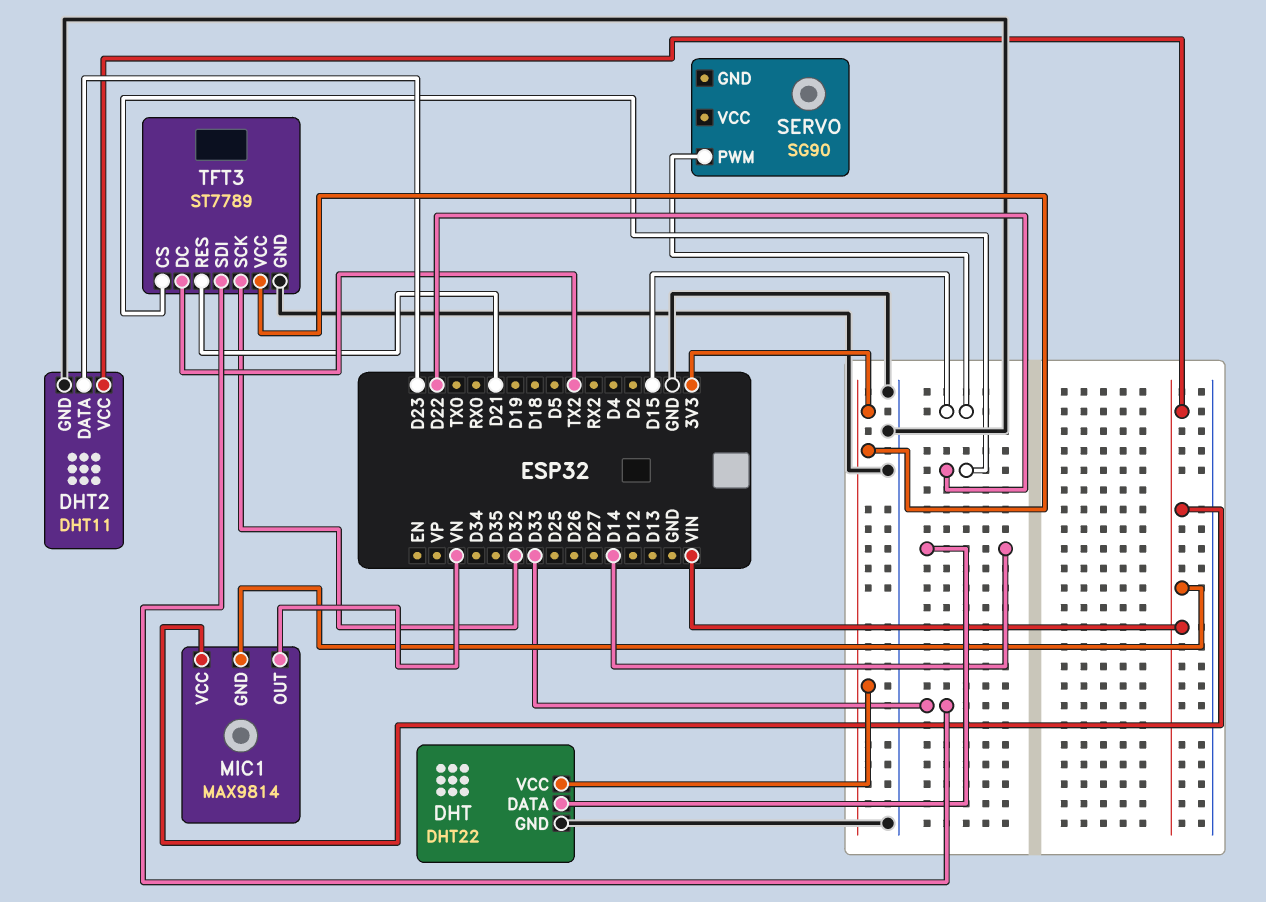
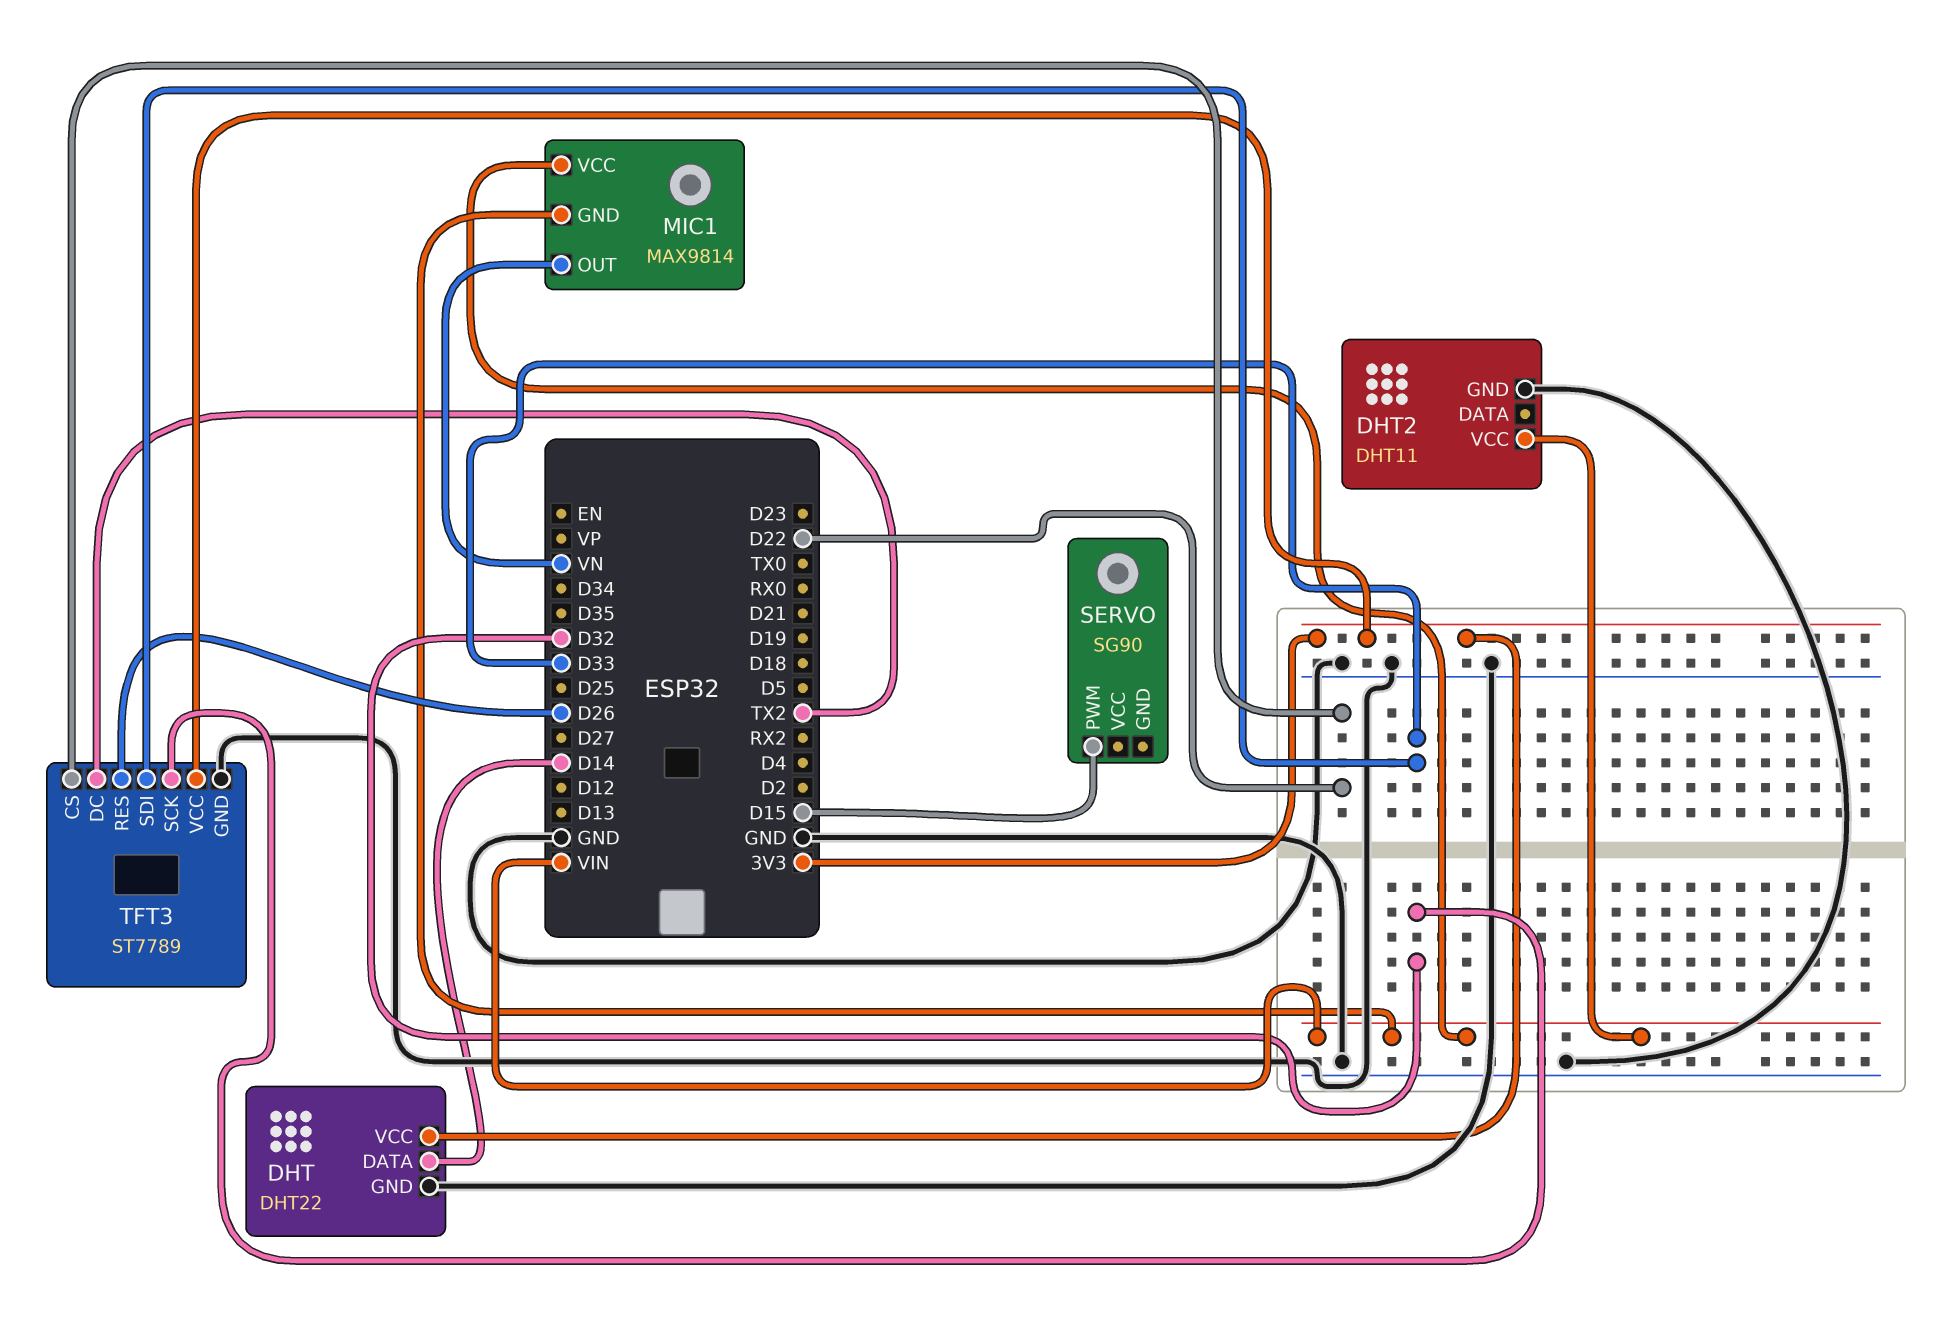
DHT2 pin DATA: D23 -> none
TFT3 pin RES: D21 -> D26

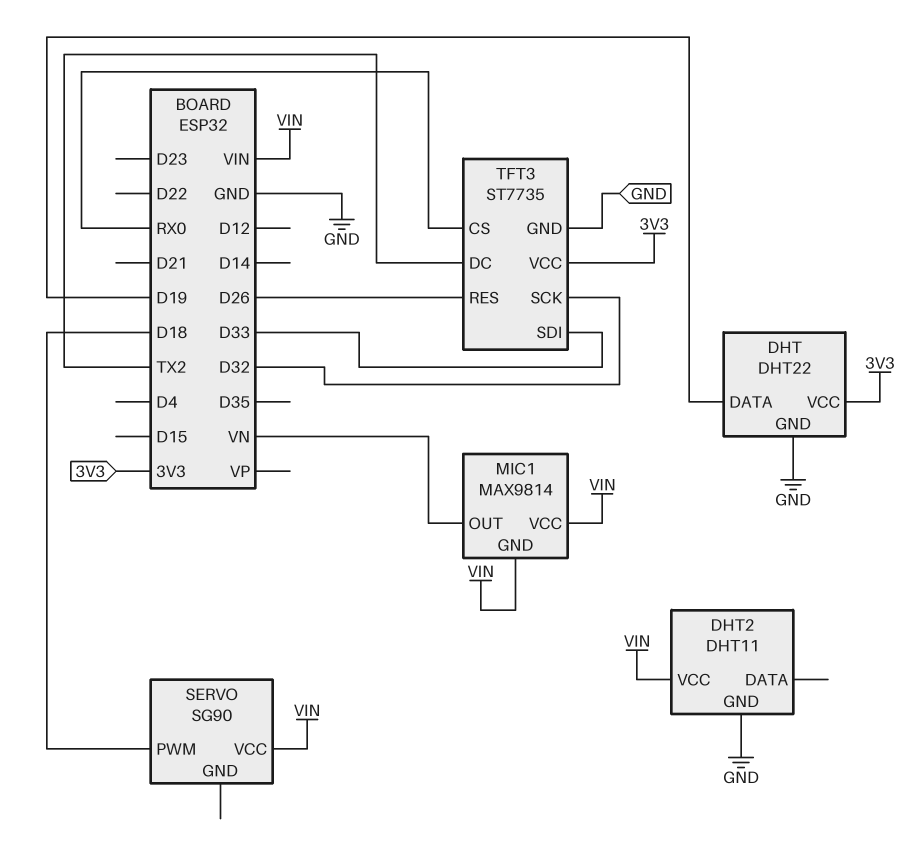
DHT pin DATA: D14 -> D19
SERVO pin PWM: D15 -> D18
SERVO pin VCC: none -> VIN
TFT3: ST7789 -> ST7735
TFT3 pin CS: D22 -> RX0

